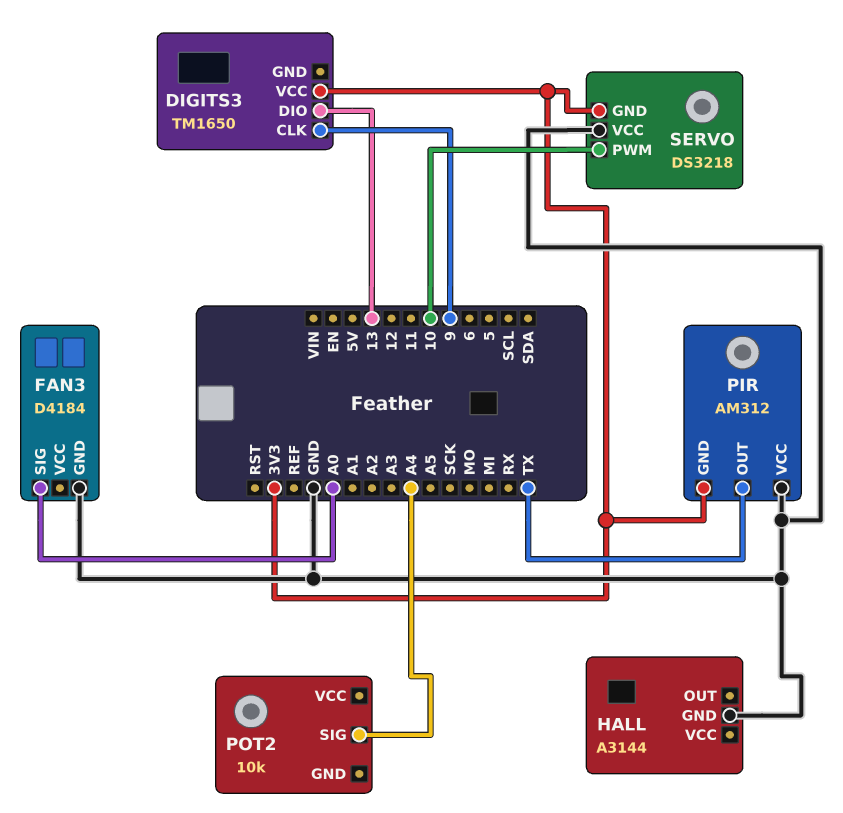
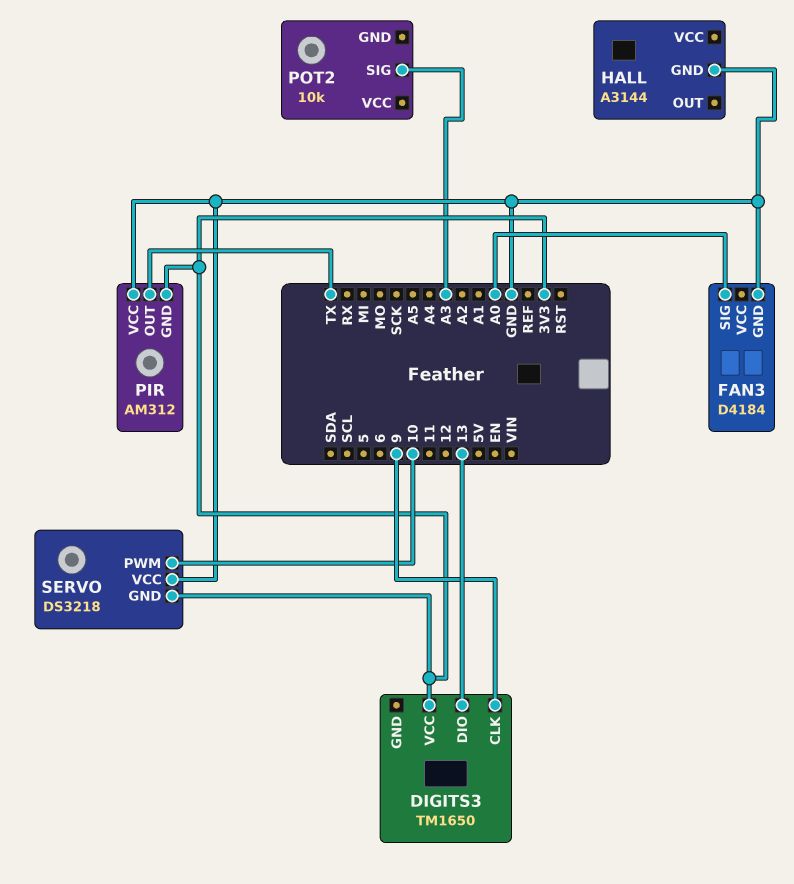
POT2 pin SIG: A4 -> A3

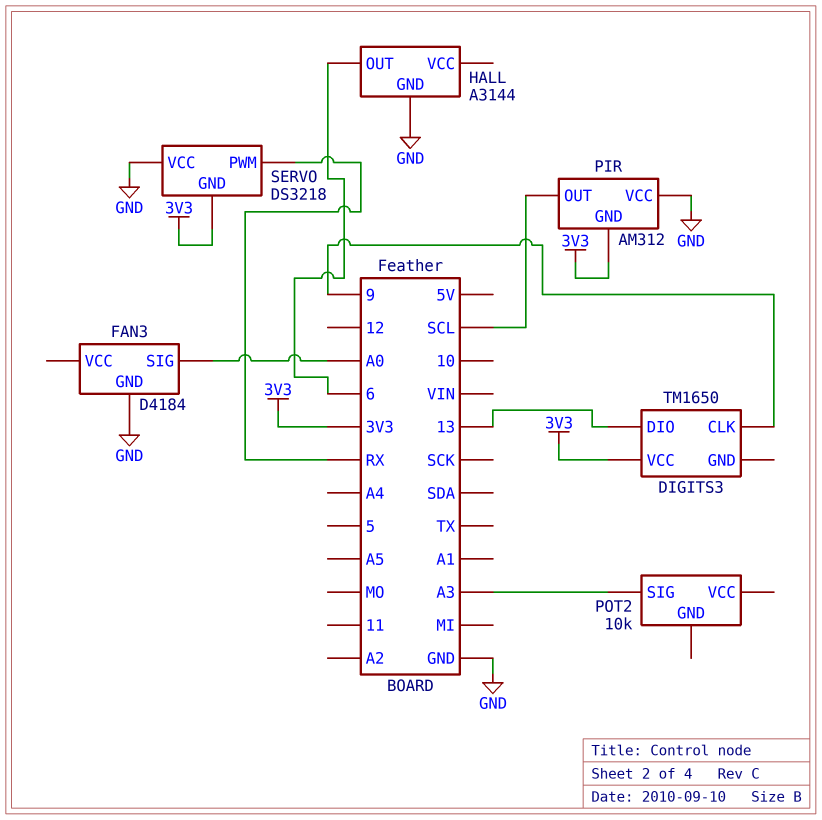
HALL pin OUT: none -> 6
PIR pin OUT: TX -> SCL
SERVO pin PWM: 10 -> RX

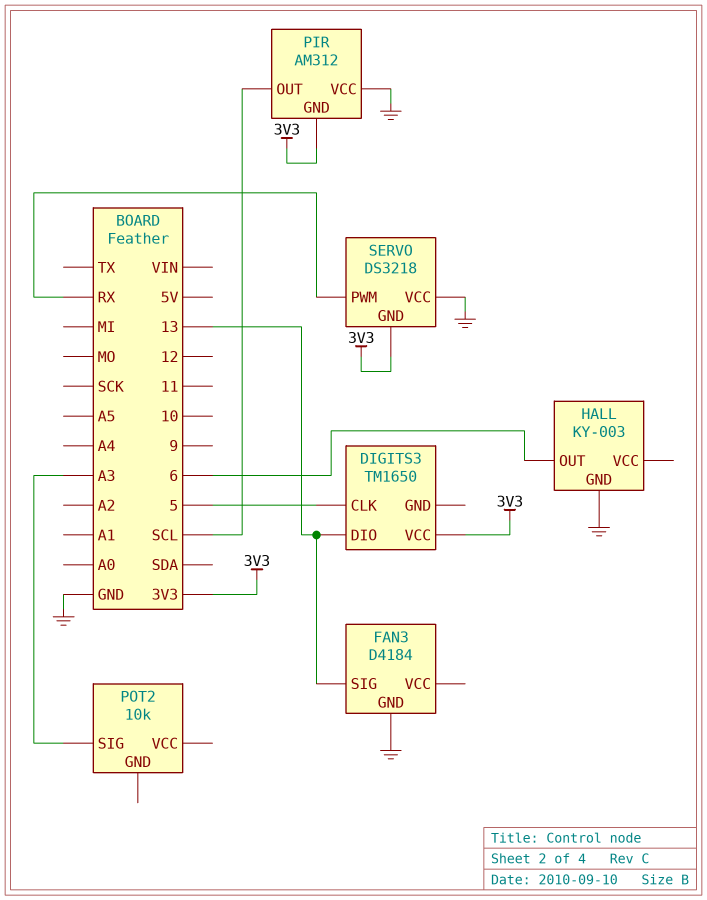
DIGITS3 pin CLK: 9 -> 5
FAN3 pin SIG: A0 -> 13
HALL: A3144 -> KY-003

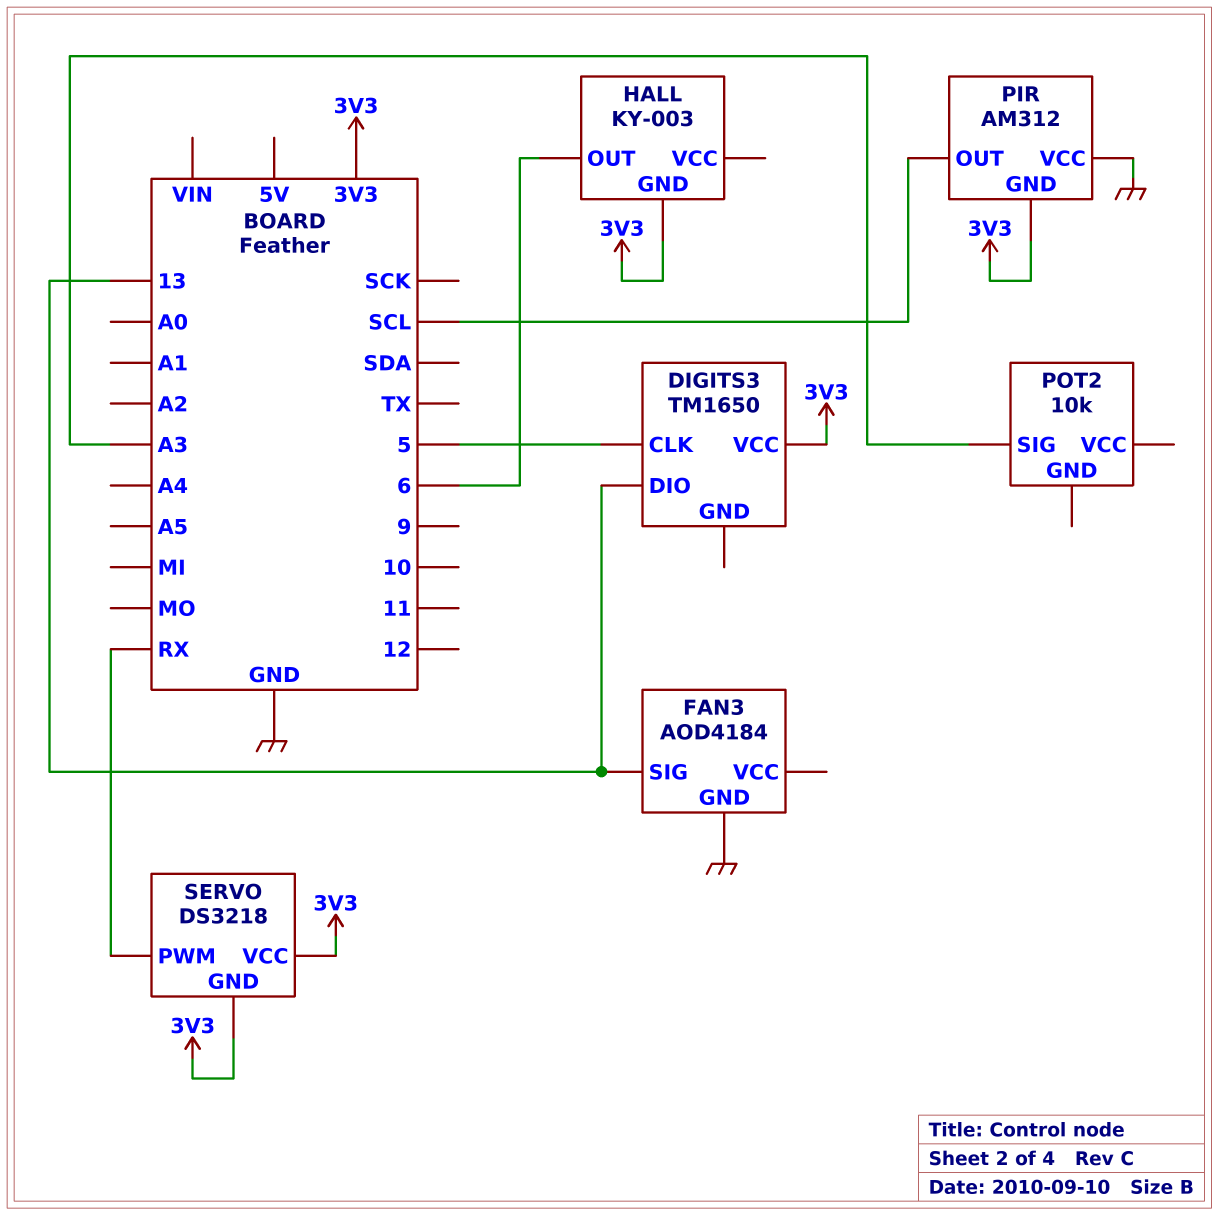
FAN3: D4184 -> AOD4184
HALL pin GND: GND -> 3V3
SERVO pin VCC: GND -> 3V3

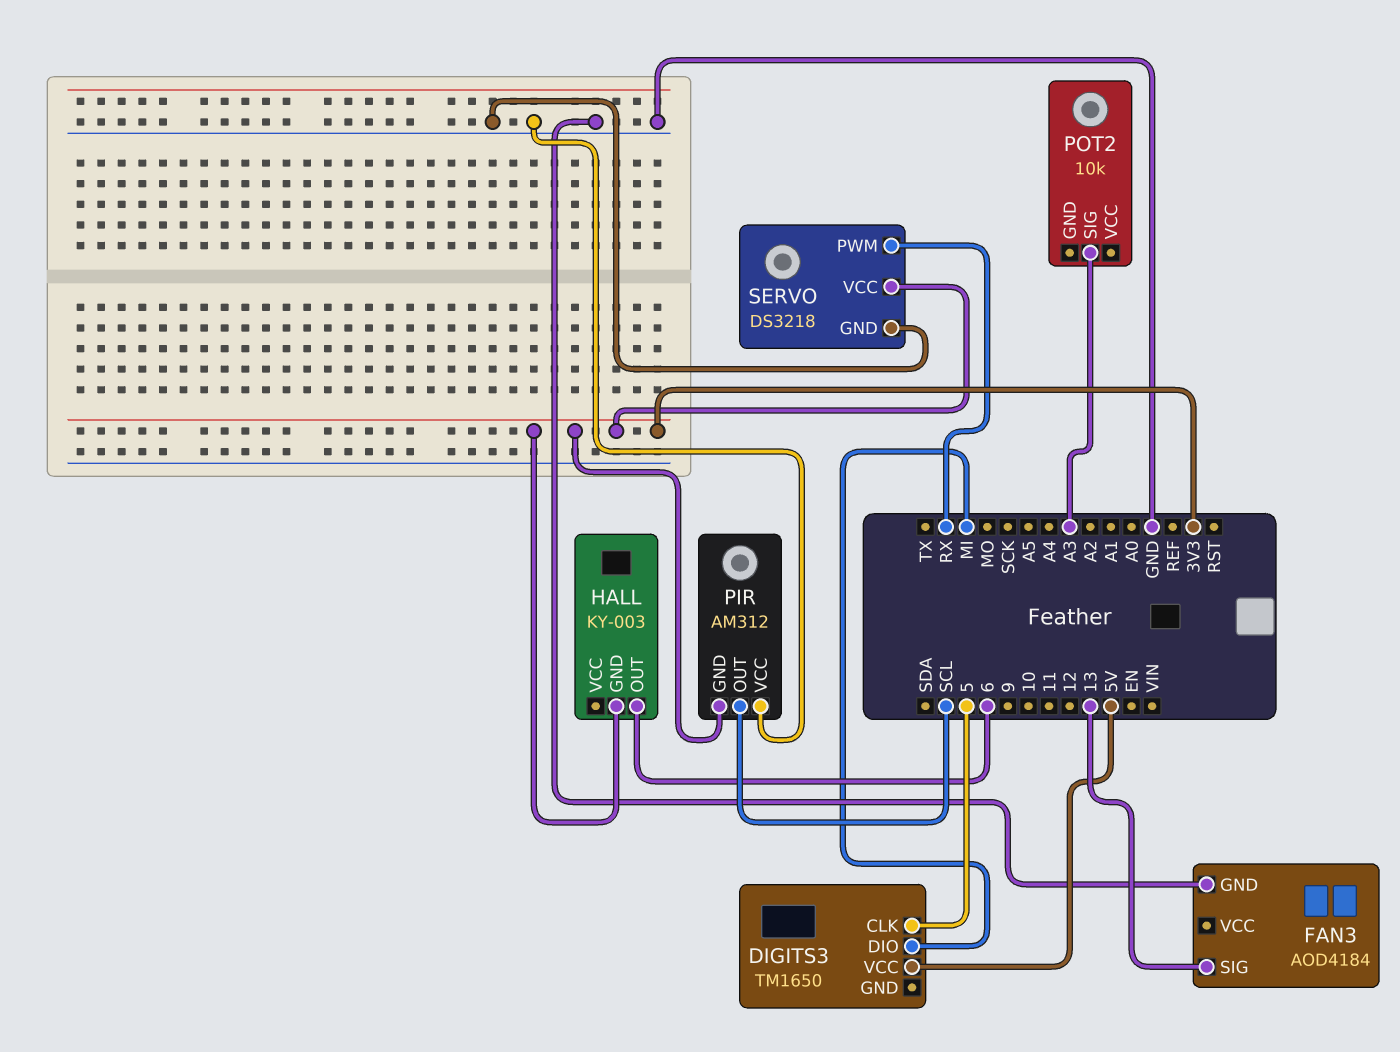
DIGITS3 pin DIO: 13 -> MI
DIGITS3 pin VCC: 3V3 -> 5V
SERVO pin GND: 3V3 -> GND

